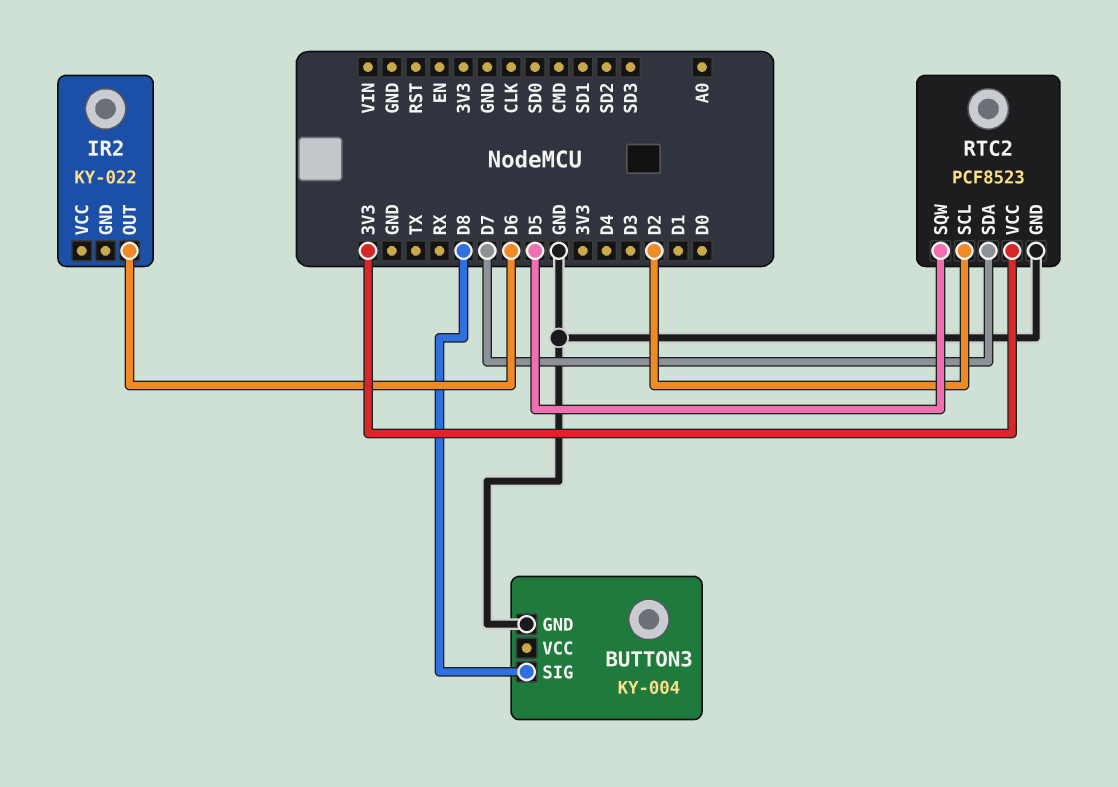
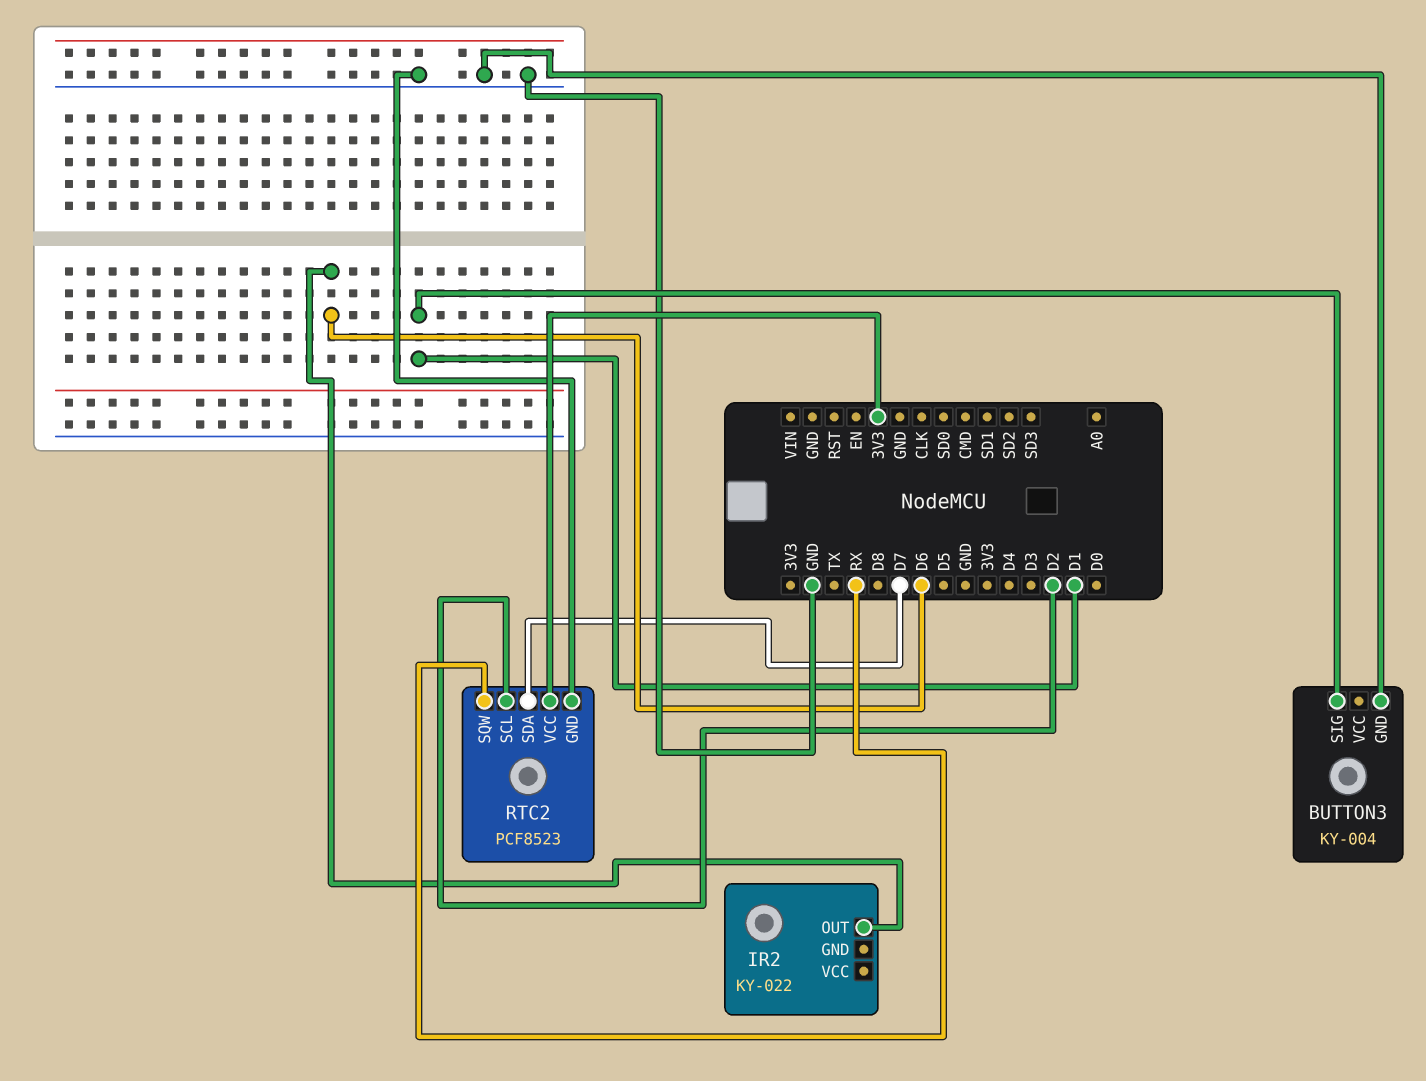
BUTTON3 pin SIG: D8 -> D1
RTC2 pin SQW: D5 -> RX

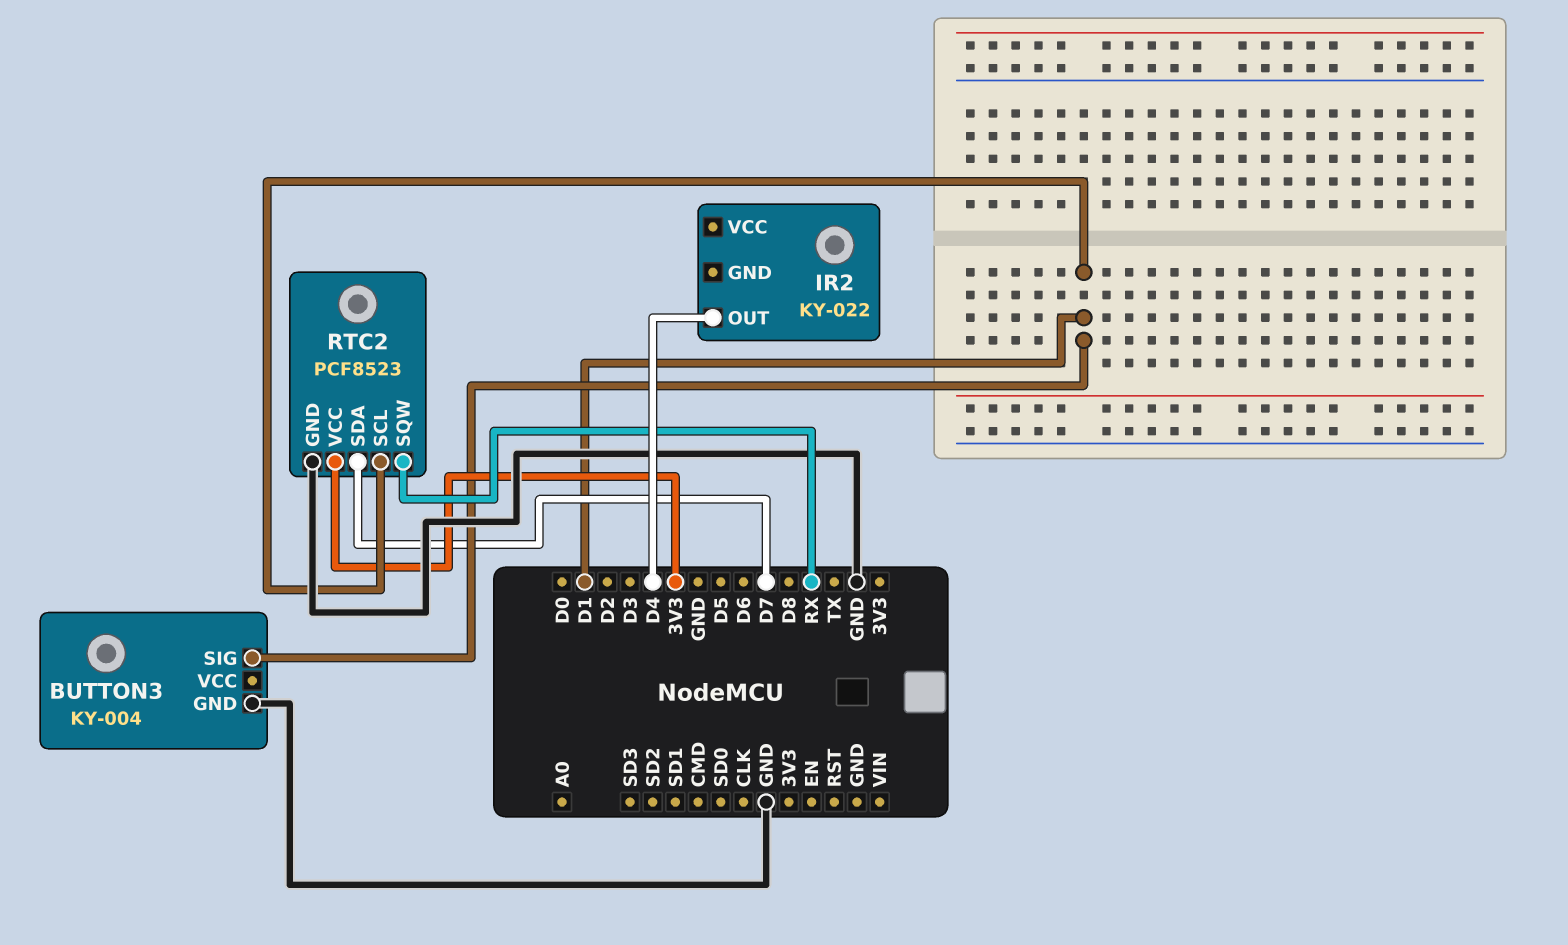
IR2 pin OUT: D6 -> D4
RTC2 pin SCL: D2 -> D1

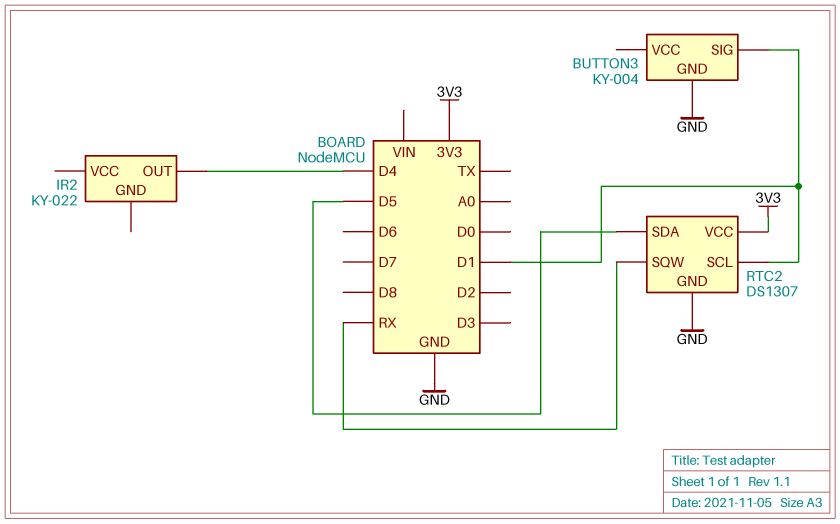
RTC2: PCF8523 -> DS1307
RTC2 pin SDA: D7 -> D5

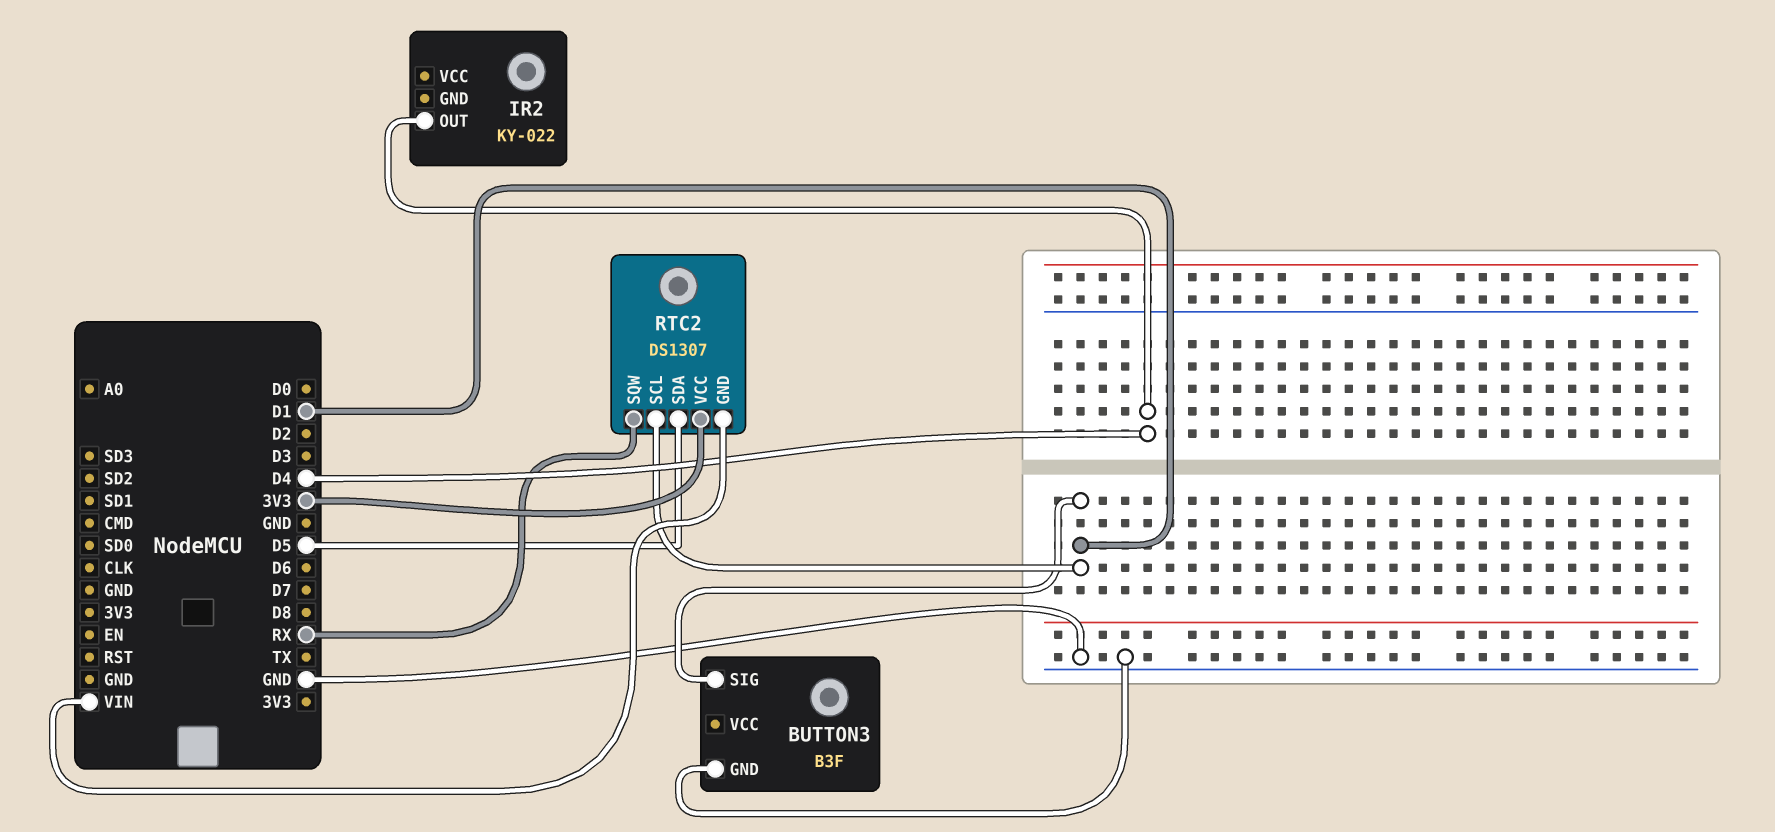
BUTTON3: KY-004 -> B3F
RTC2 pin GND: GND -> VIN

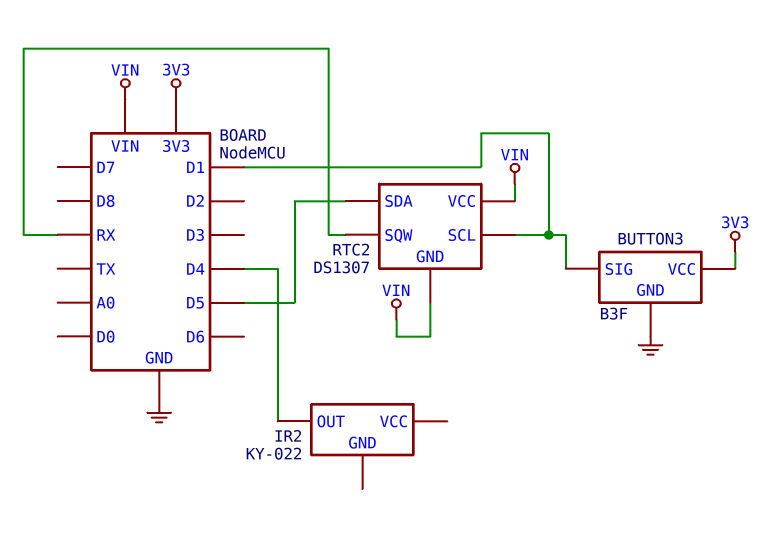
BUTTON3 pin VCC: none -> 3V3
RTC2 pin VCC: 3V3 -> VIN

